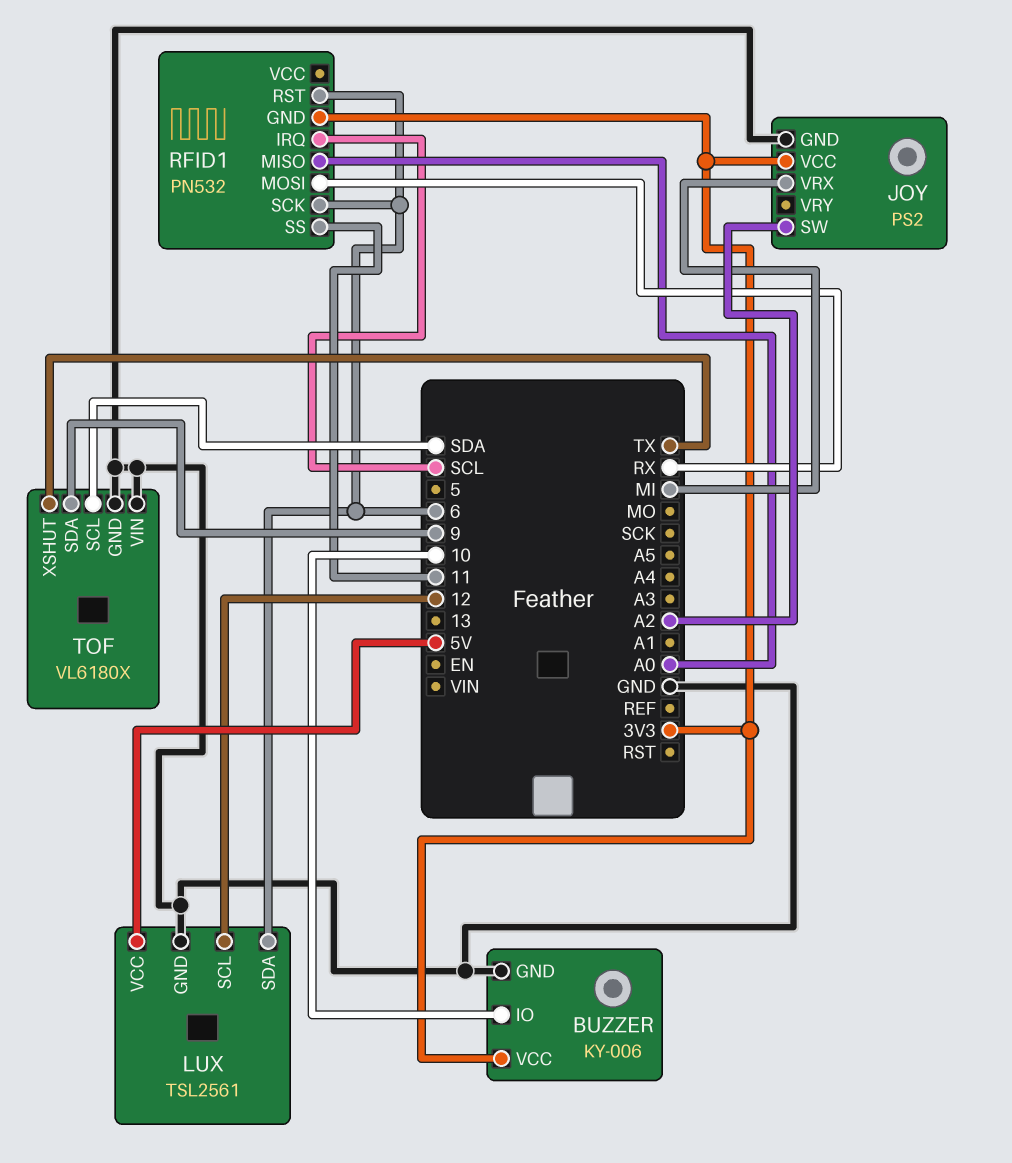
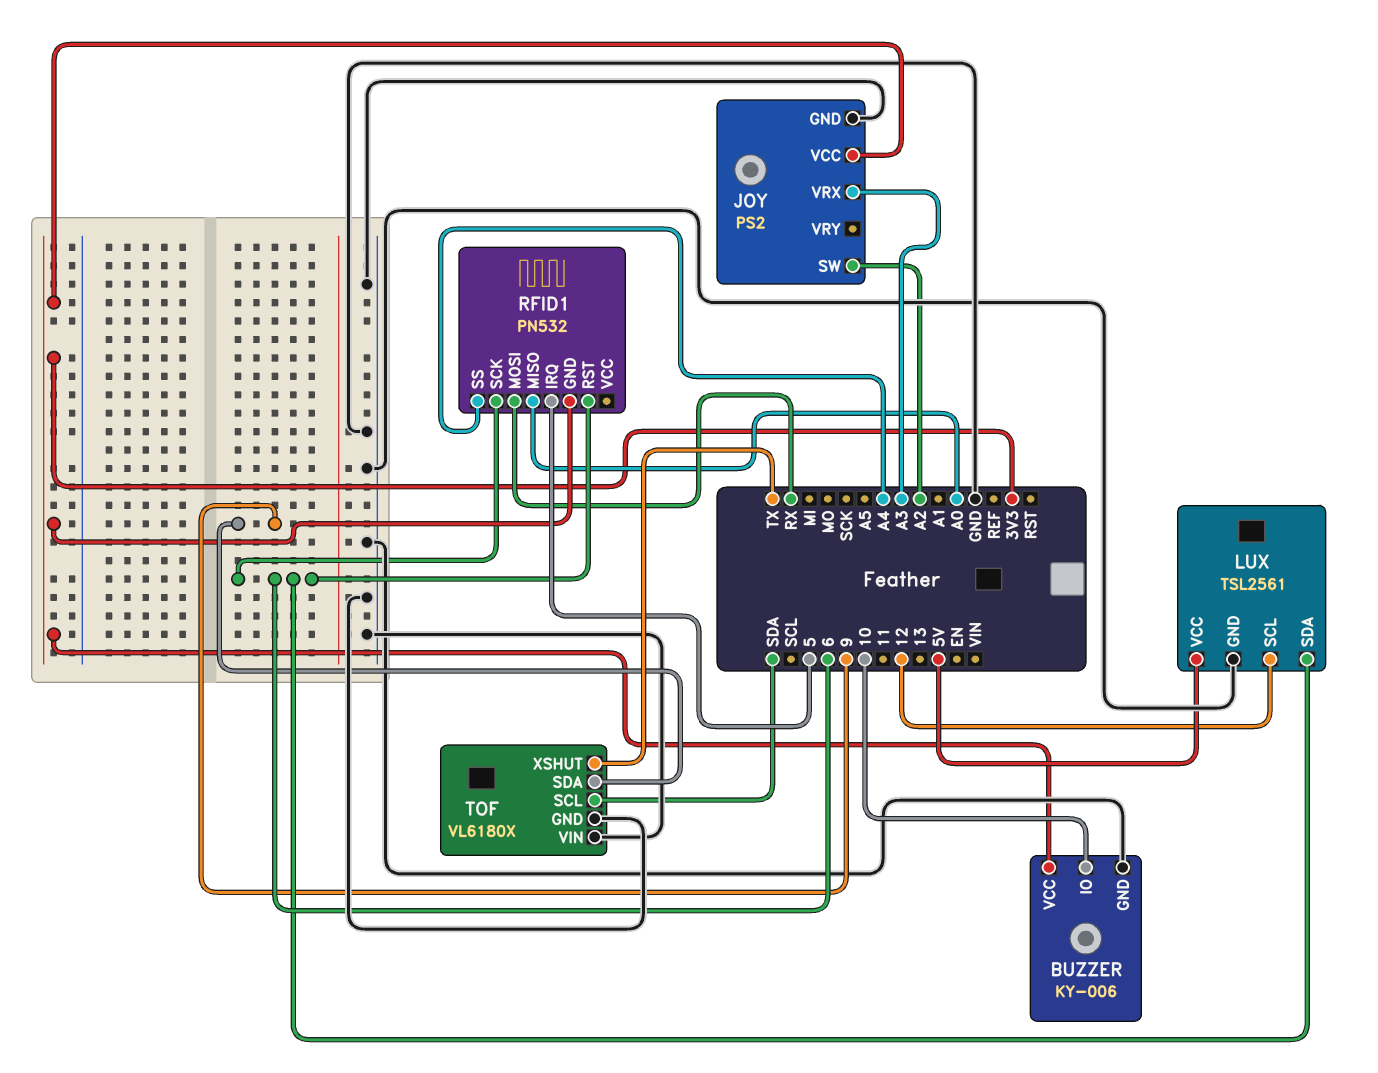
JOY pin VRX: MI -> A3
RFID1 pin IRQ: SCL -> 5
RFID1 pin SS: 11 -> A4

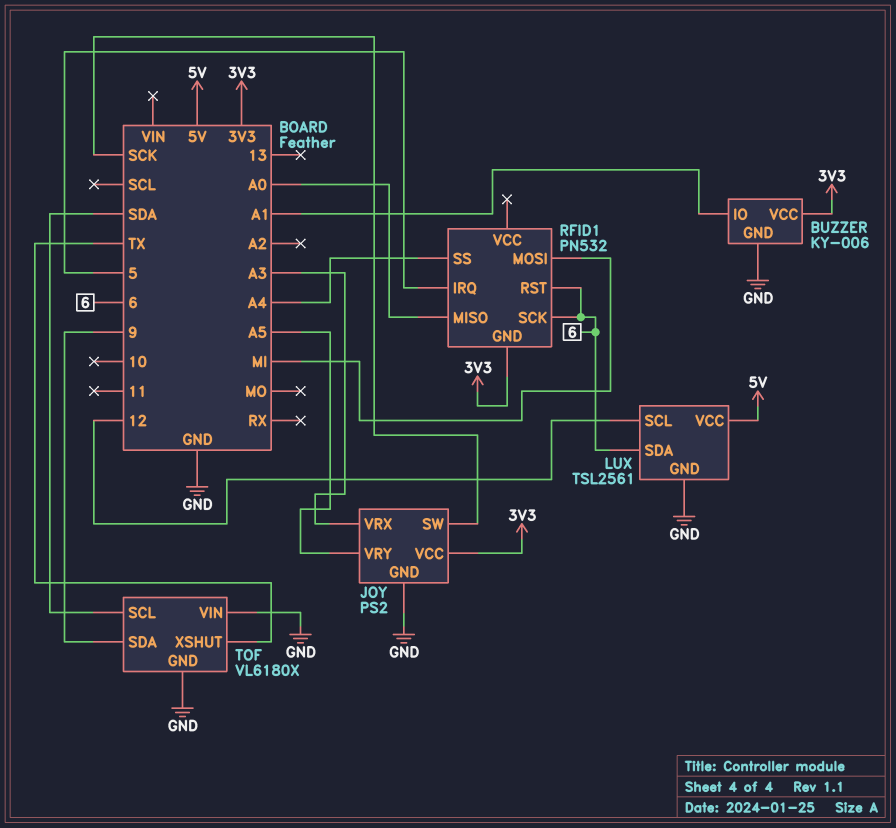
BUZZER pin IO: 10 -> A1
JOY pin SW: A2 -> SCK
JOY pin VRY: none -> A5
RFID1 pin MOSI: RX -> MI

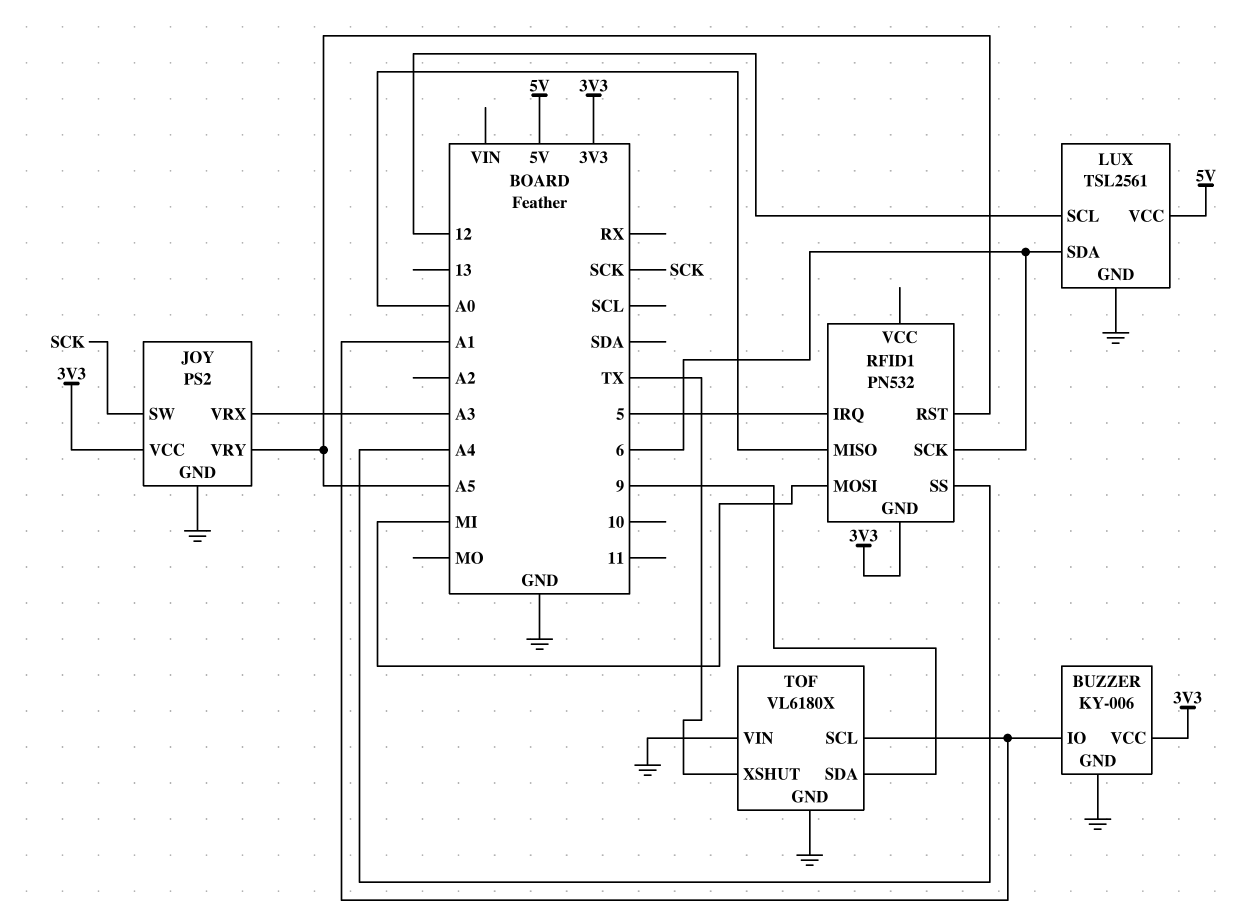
RFID1 pin RST: 6 -> A5
TOF pin SCL: SDA -> A1

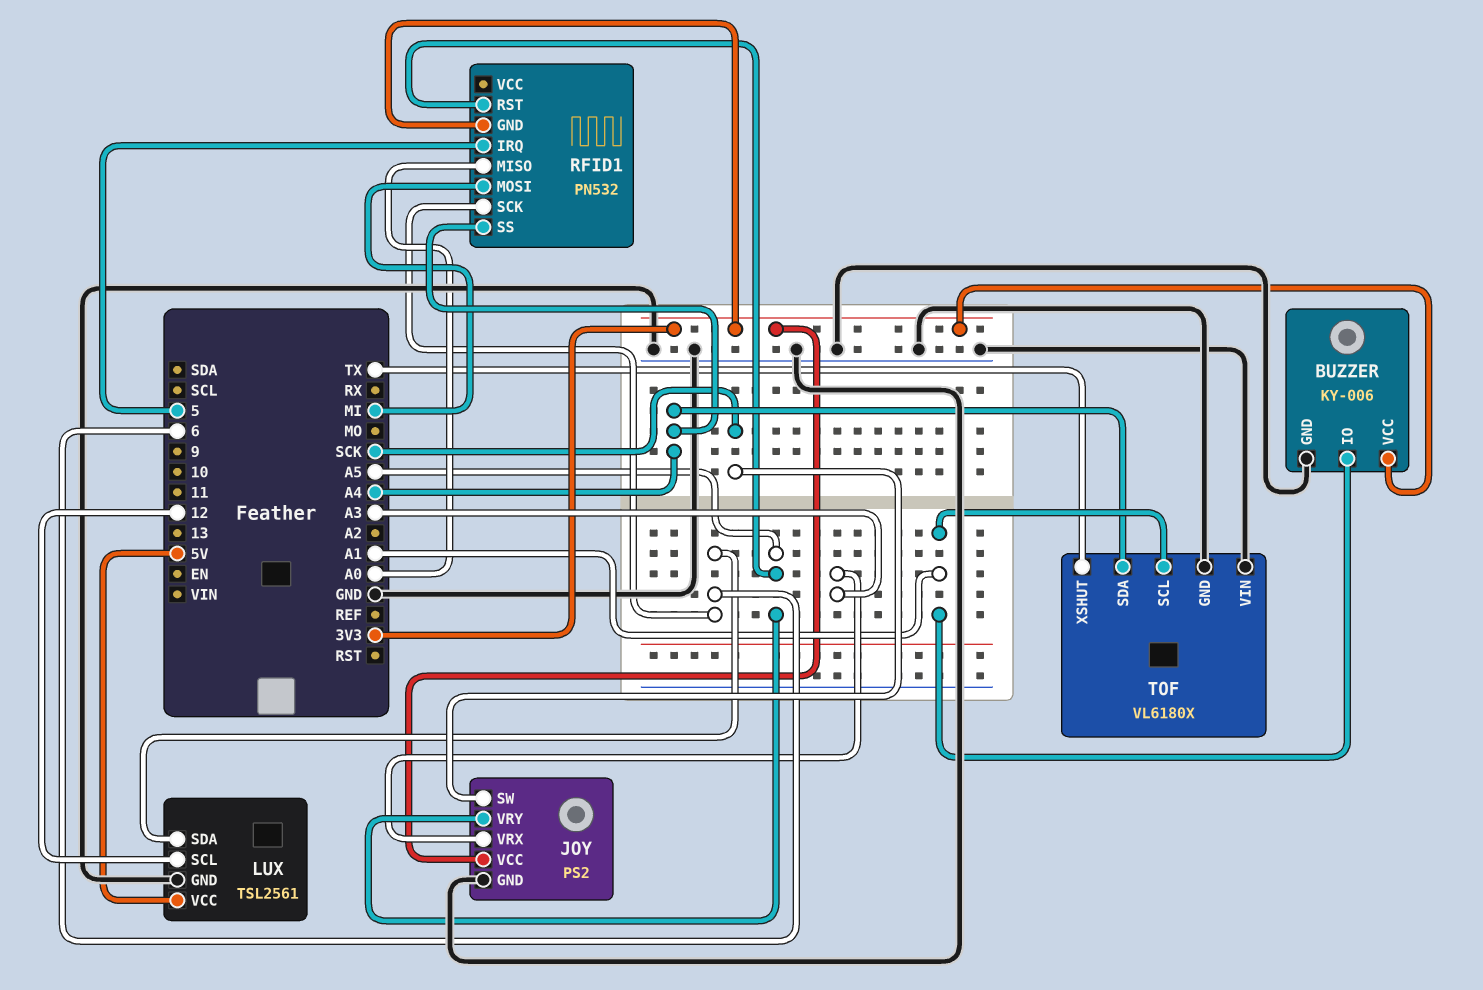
TOF pin SDA: 9 -> A4

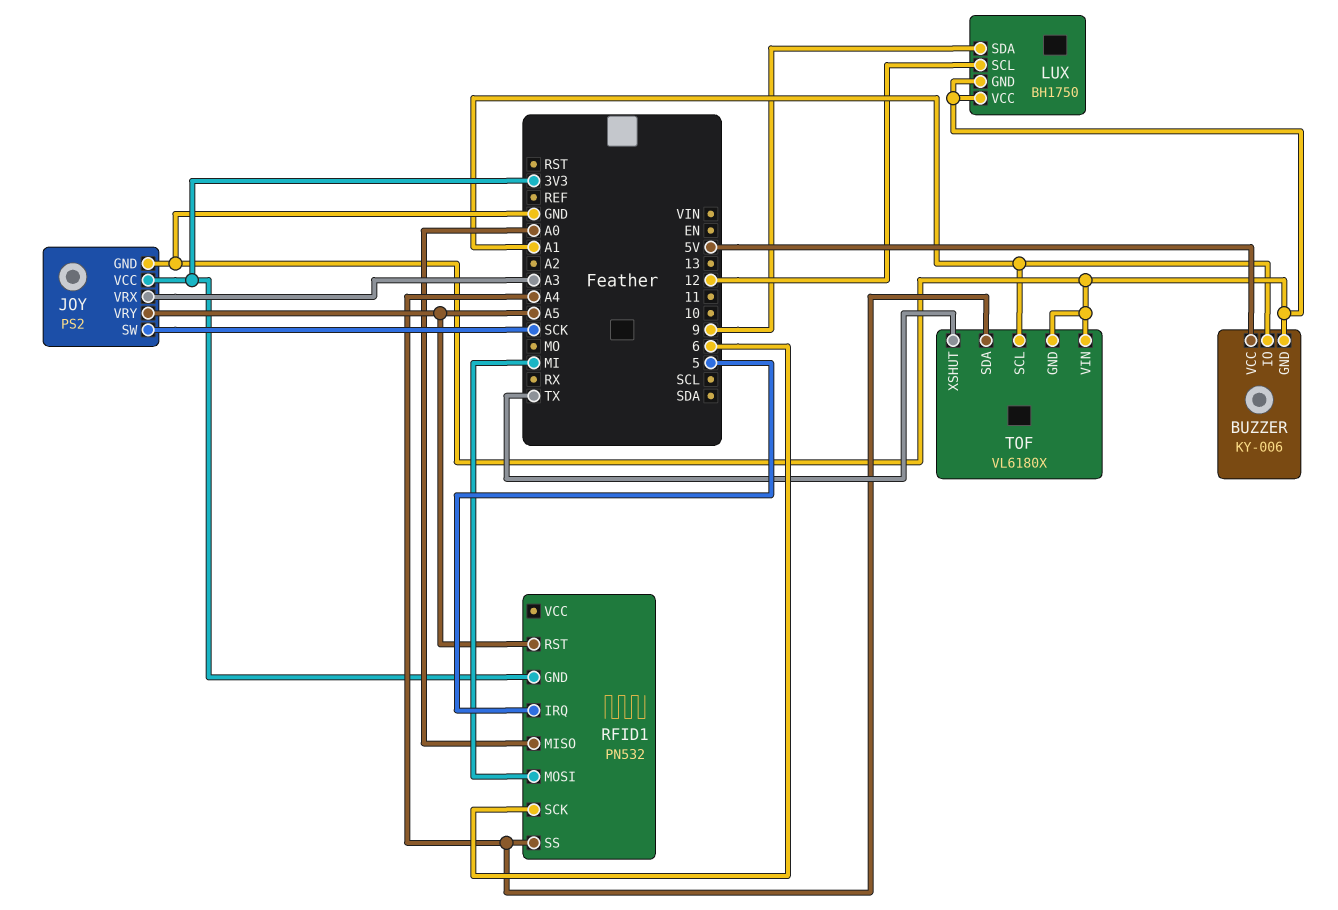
BUZZER pin VCC: 3V3 -> 5V
LUX: TSL2561 -> BH1750
LUX pin SDA: 6 -> 9
LUX pin VCC: 5V -> GND

